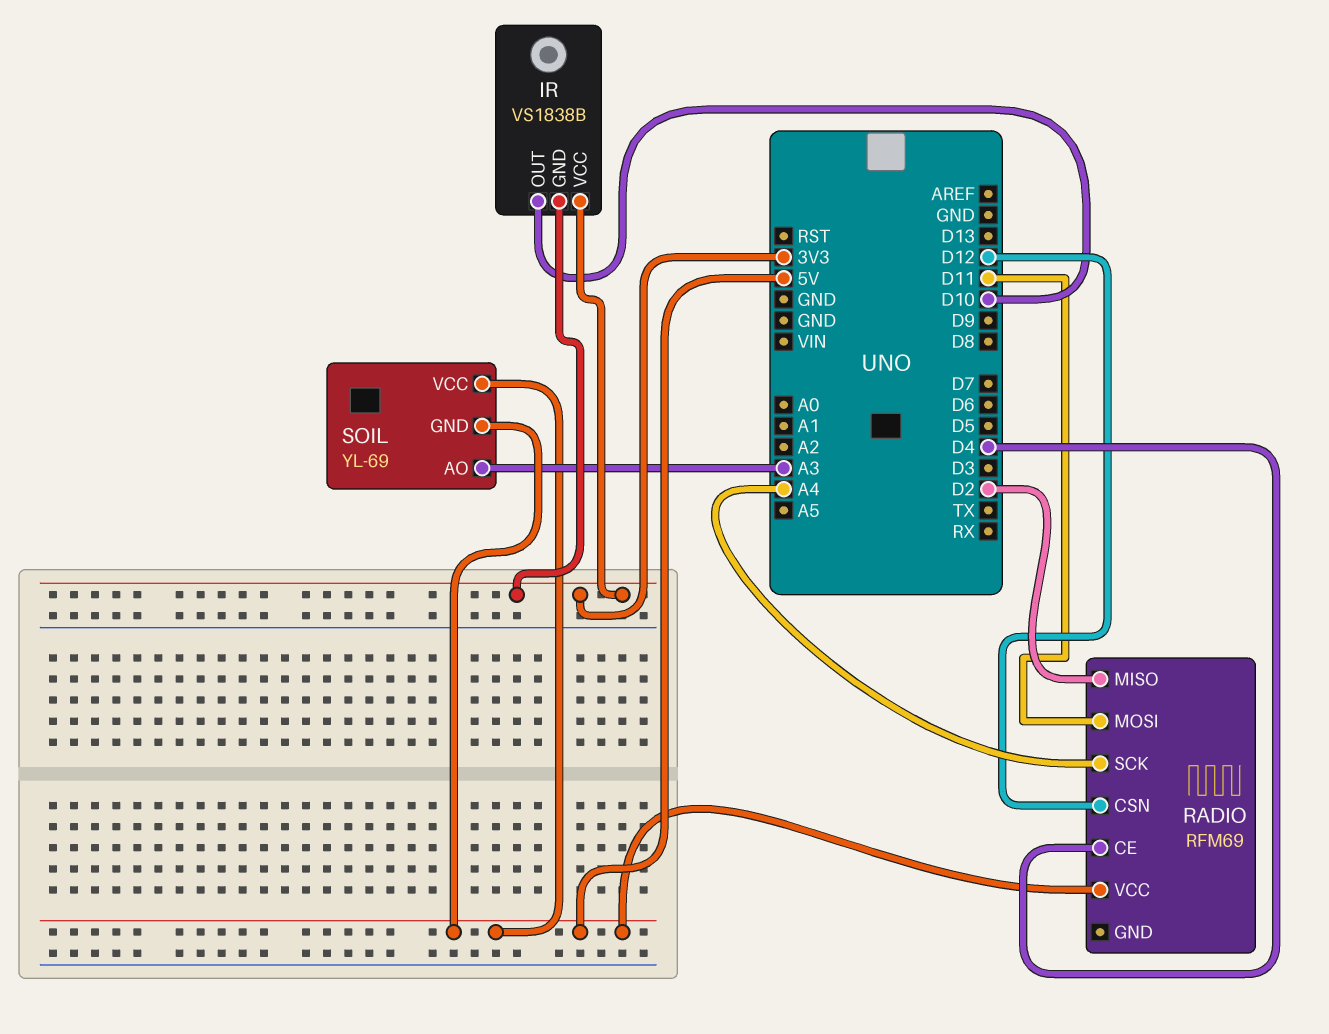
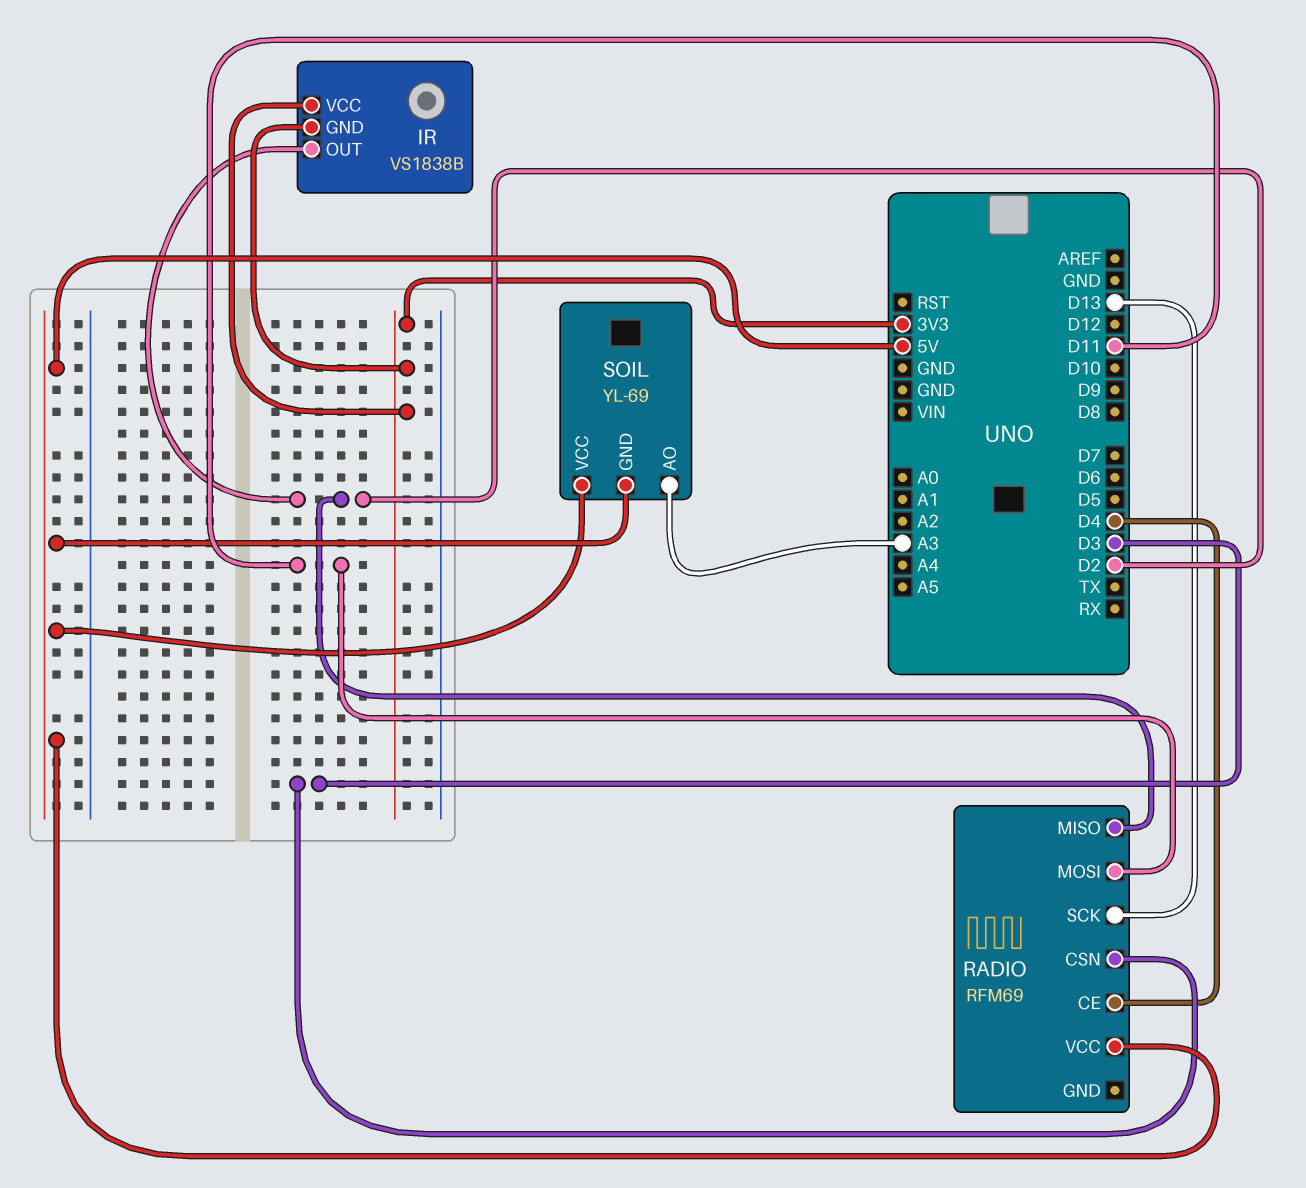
IR pin OUT: D10 -> D2
RADIO pin CSN: D12 -> D3
RADIO pin SCK: A4 -> D13

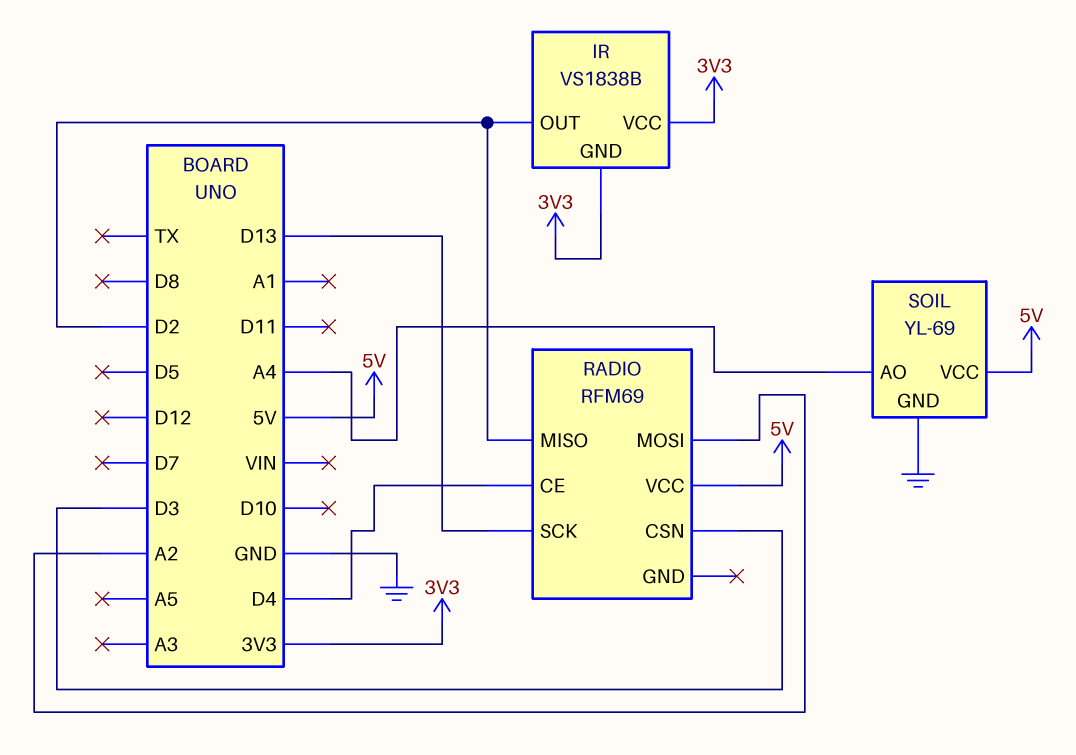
RADIO pin MOSI: D11 -> A2
SOIL pin AO: A3 -> A4
SOIL pin GND: 5V -> GND

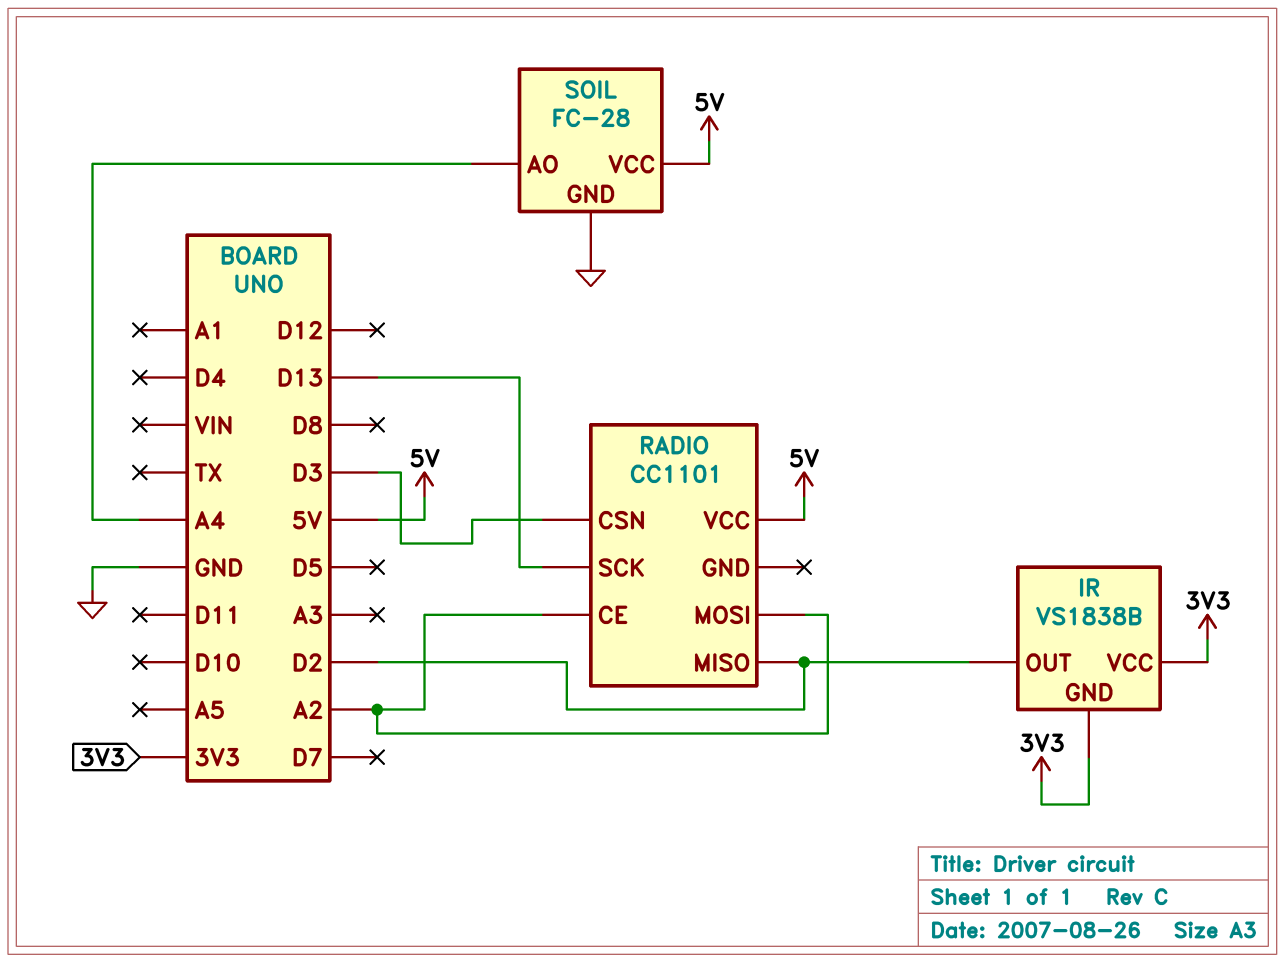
RADIO: RFM69 -> CC1101
RADIO pin CE: D4 -> A2
SOIL: YL-69 -> FC-28

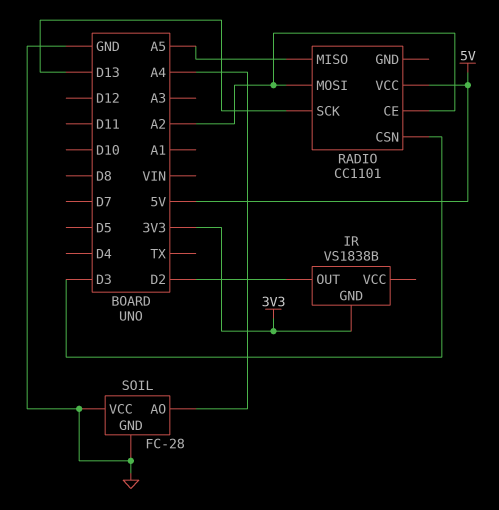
IR pin VCC: 3V3 -> none
RADIO pin MISO: D2 -> A5
SOIL pin VCC: 5V -> GND

